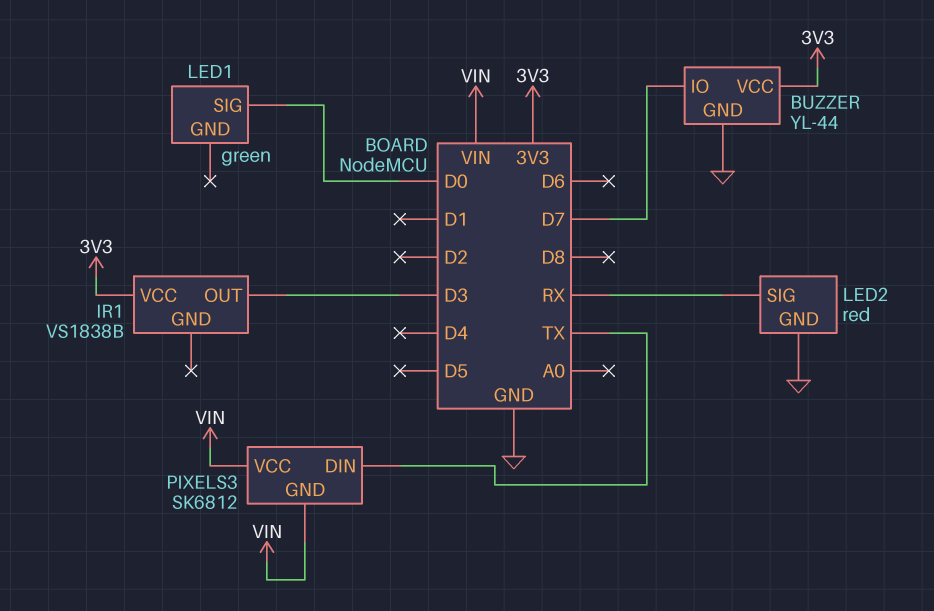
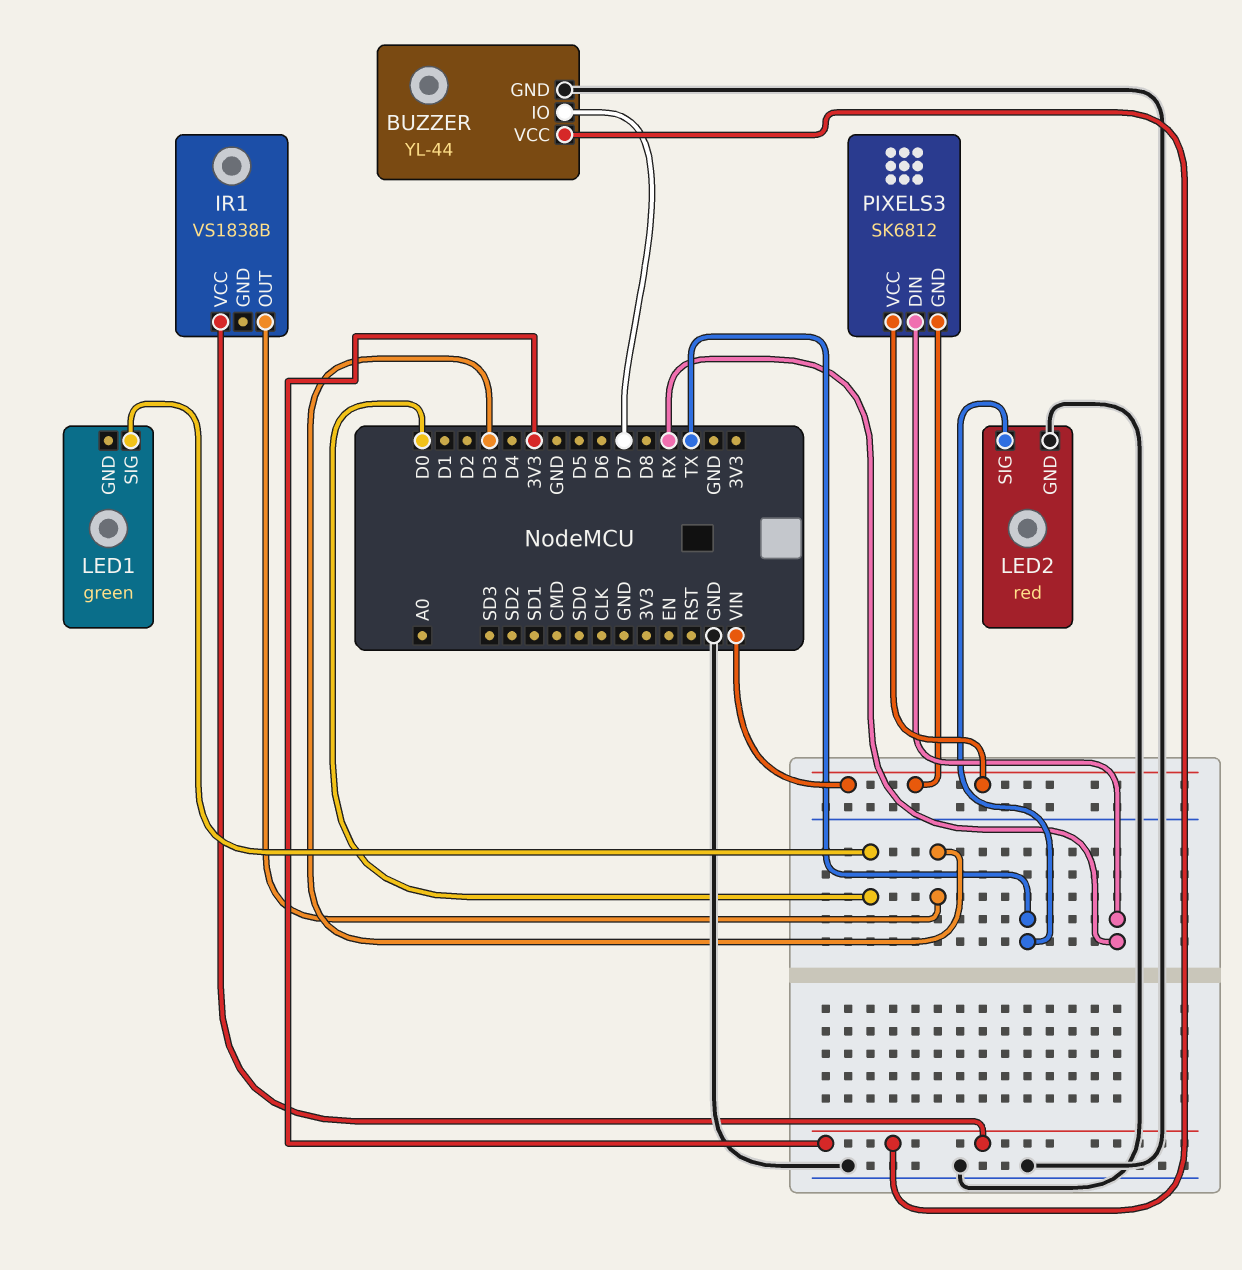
LED2 pin SIG: RX -> TX
PIXELS3 pin DIN: TX -> RX

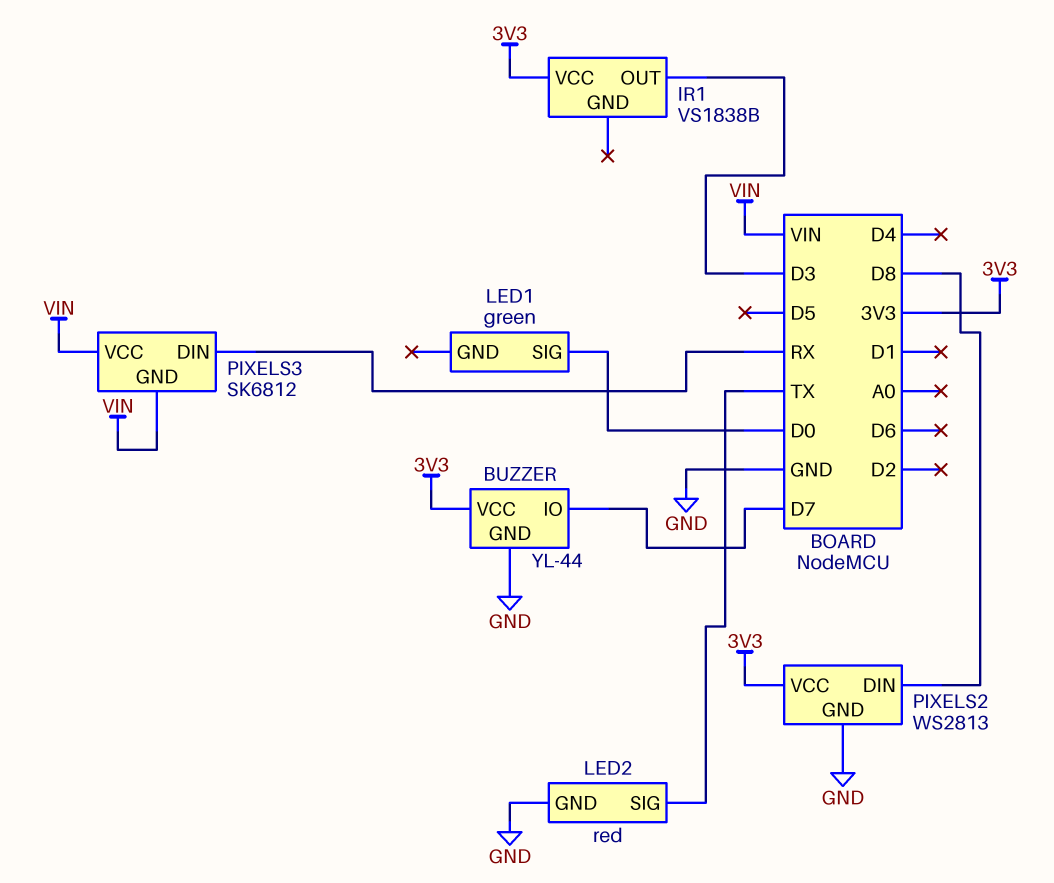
PIXELS2: none -> WS2813
PIXELS2 pin DIN: none -> D8
PIXELS2 pin GND: none -> GND
PIXELS2 pin VCC: none -> 3V3

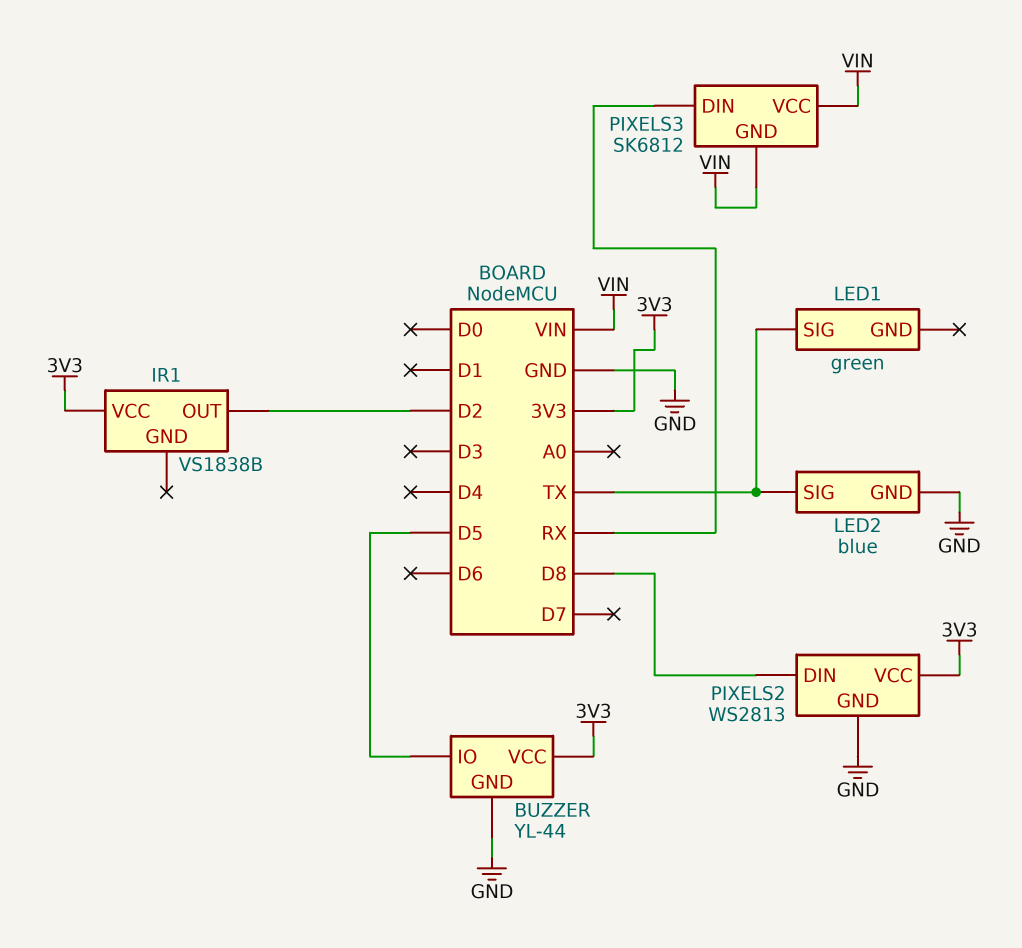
BUZZER pin IO: D7 -> D5
IR1 pin OUT: D3 -> D2
LED1 pin SIG: D0 -> TX
LED2: red -> blue

